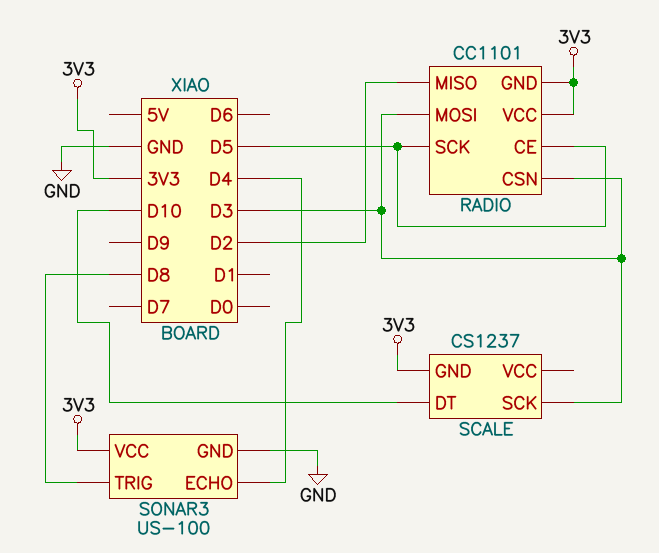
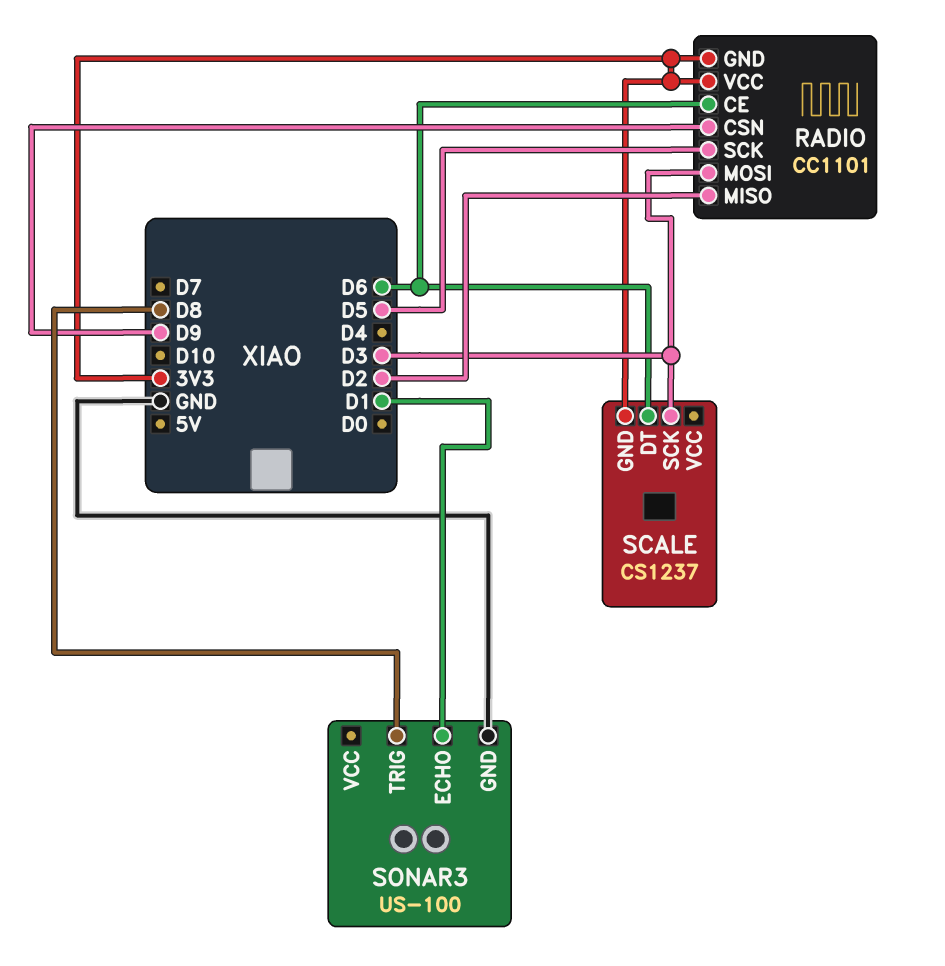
RADIO pin CE: D5 -> D6
RADIO pin CSN: D3 -> D9
SCALE pin DT: D10 -> D6
SONAR3 pin ECHO: D4 -> D1
SONAR3 pin VCC: 3V3 -> none

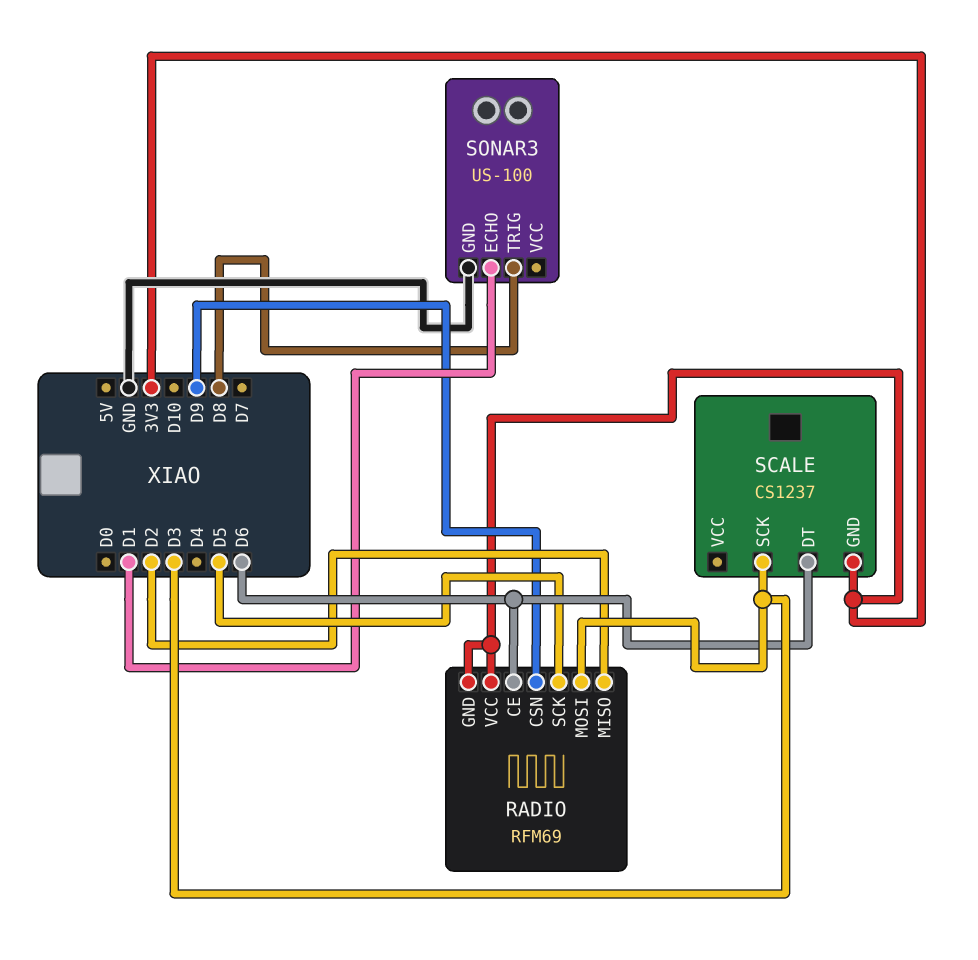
RADIO: CC1101 -> RFM69

